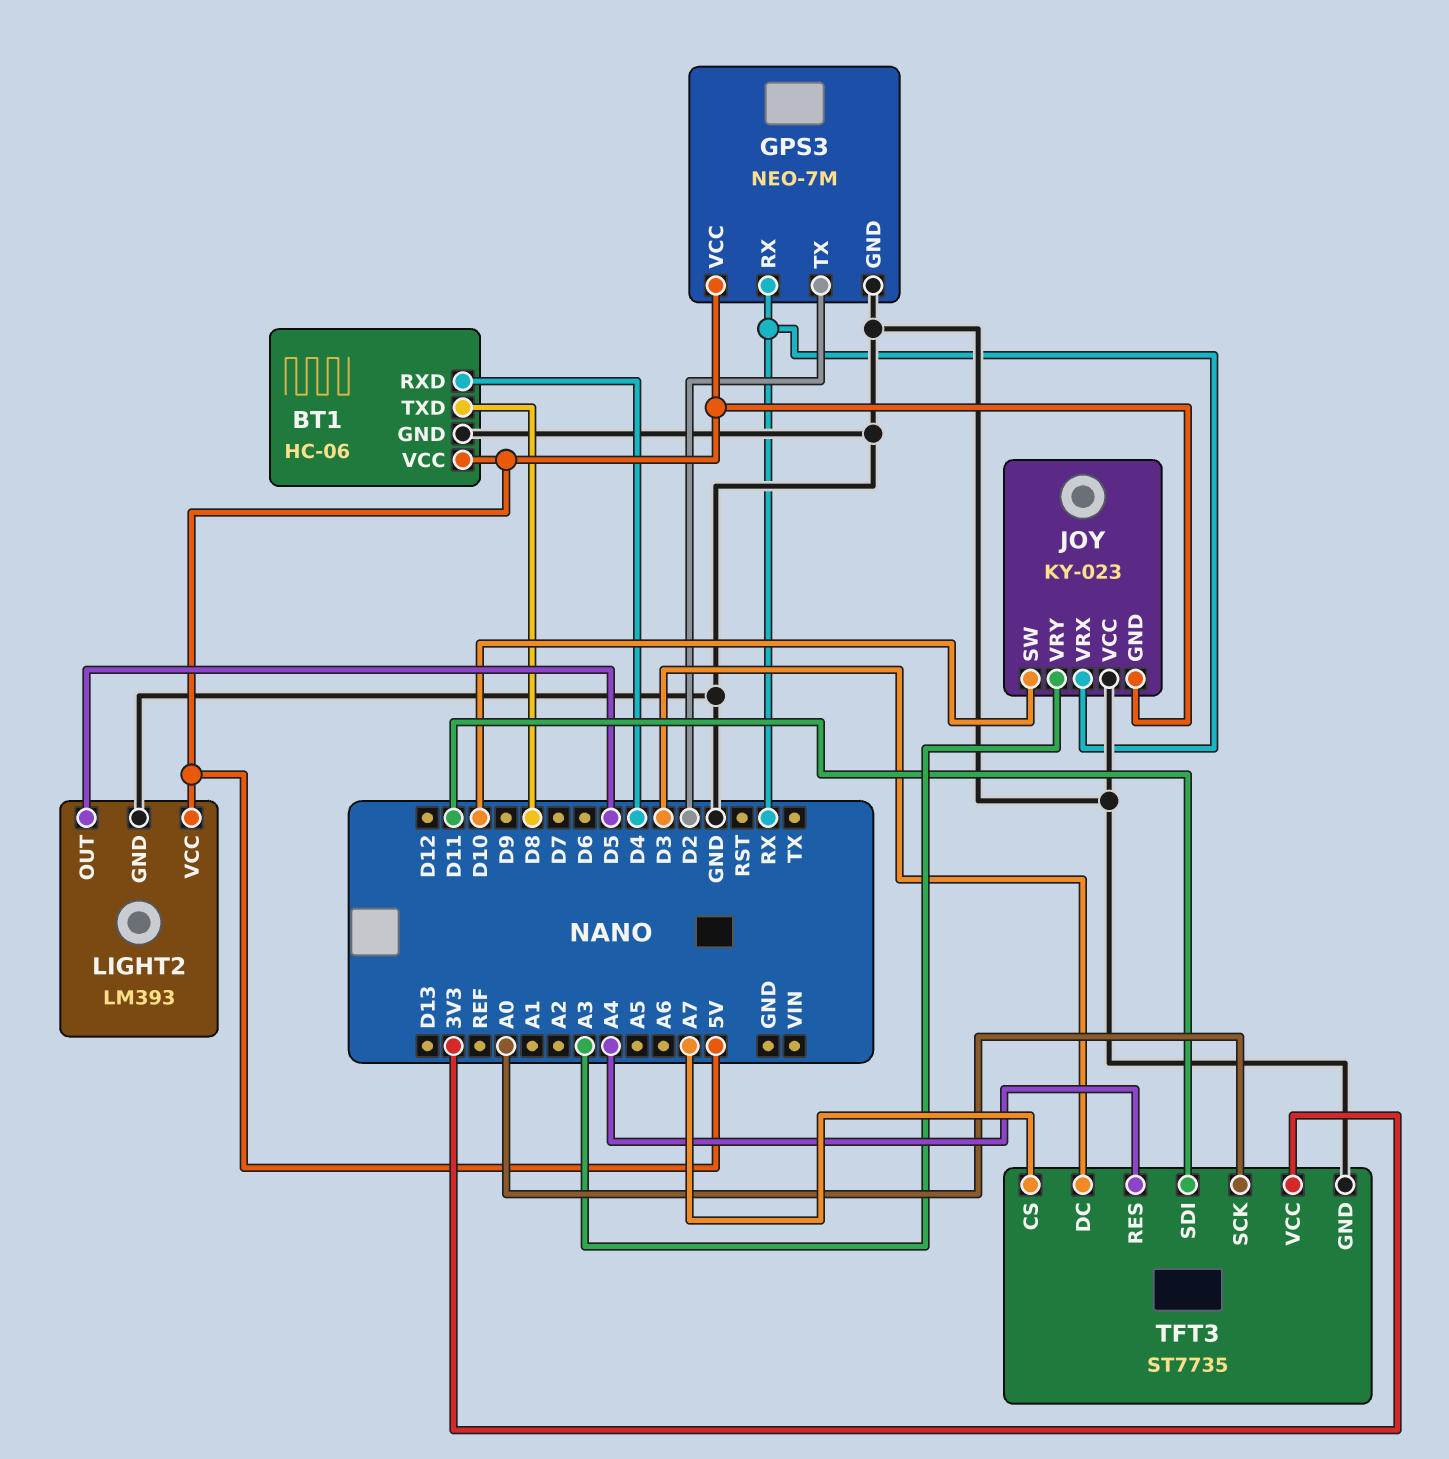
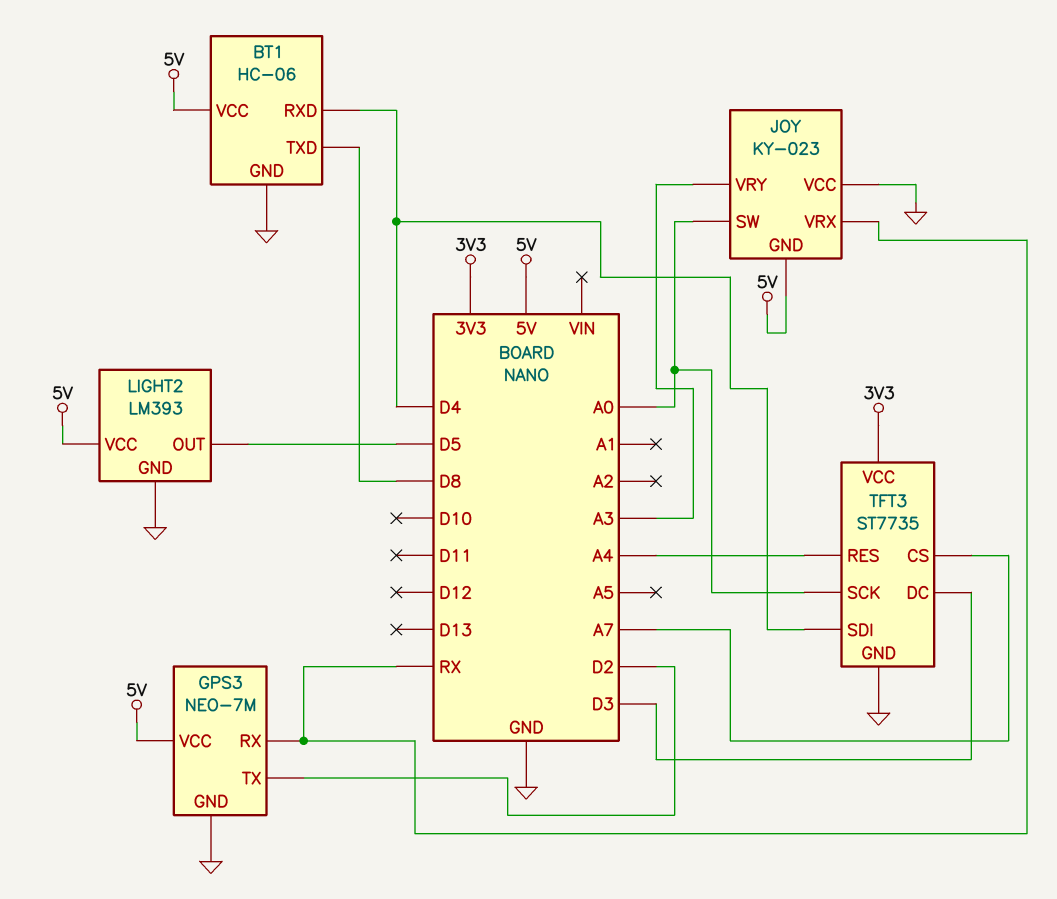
JOY pin SW: D10 -> A0
TFT3 pin SDI: D11 -> D4

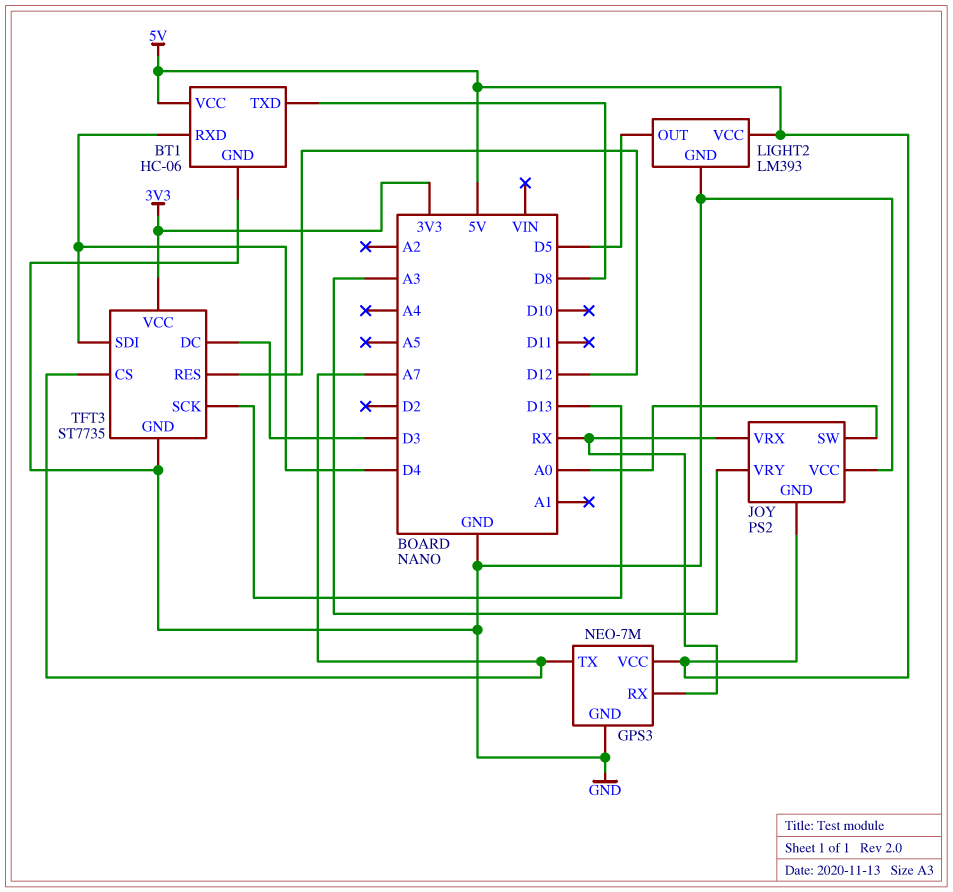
GPS3 pin TX: D2 -> A7
JOY: KY-023 -> PS2
TFT3 pin RES: A4 -> D12
TFT3 pin SCK: A0 -> D13

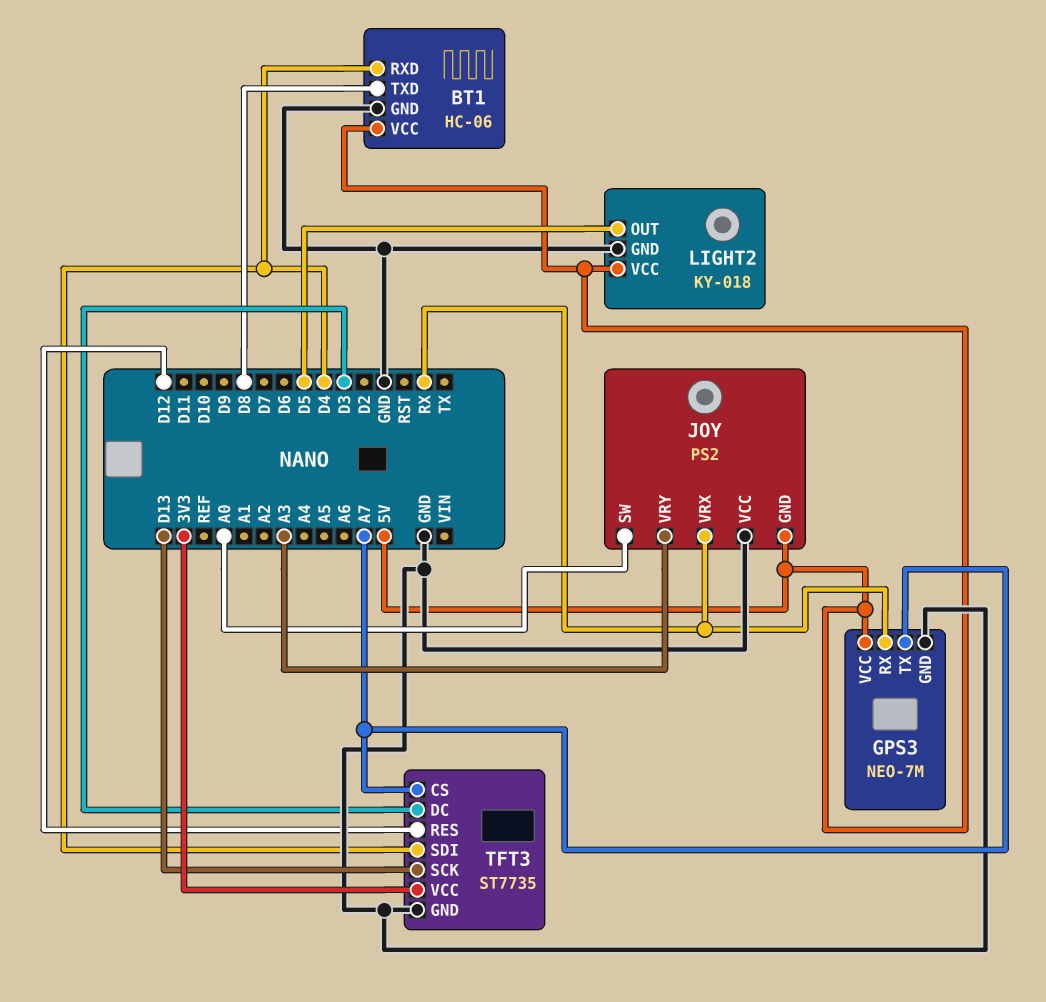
LIGHT2: LM393 -> KY-018

